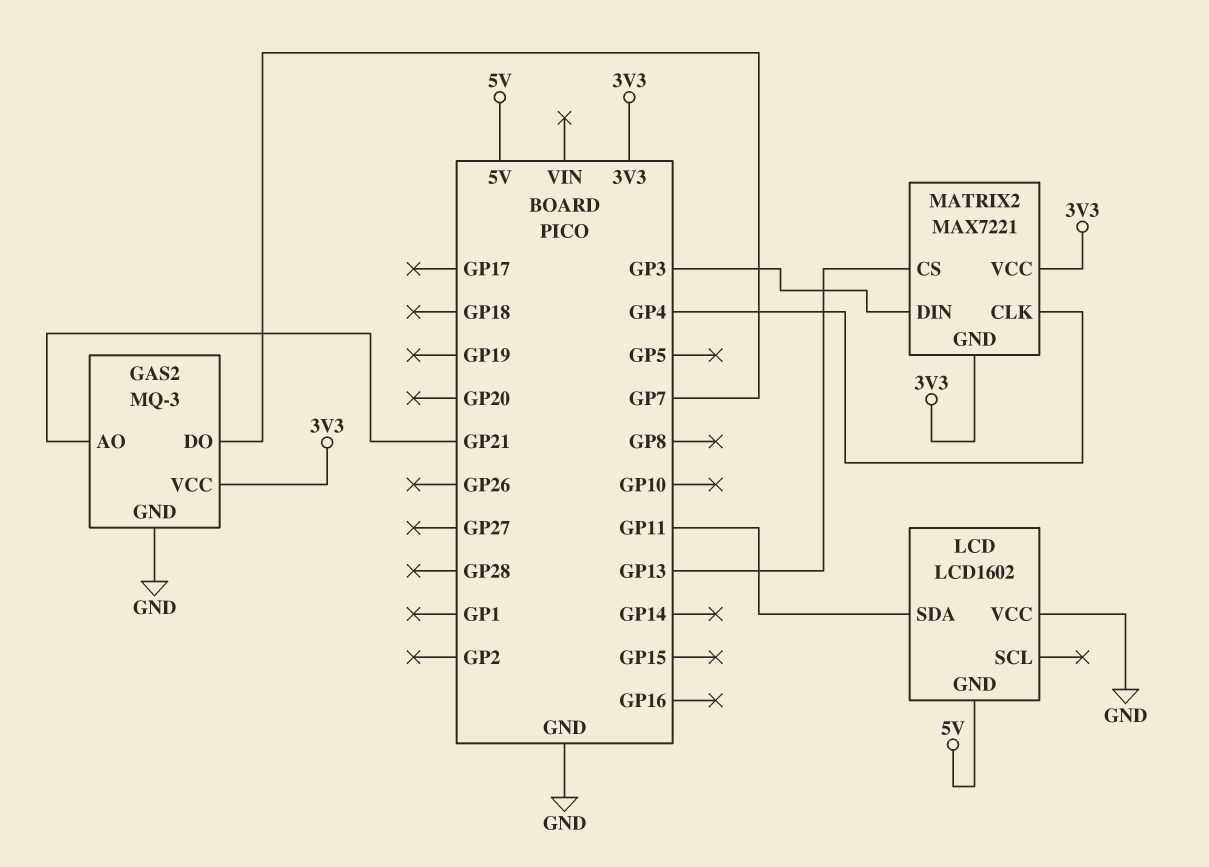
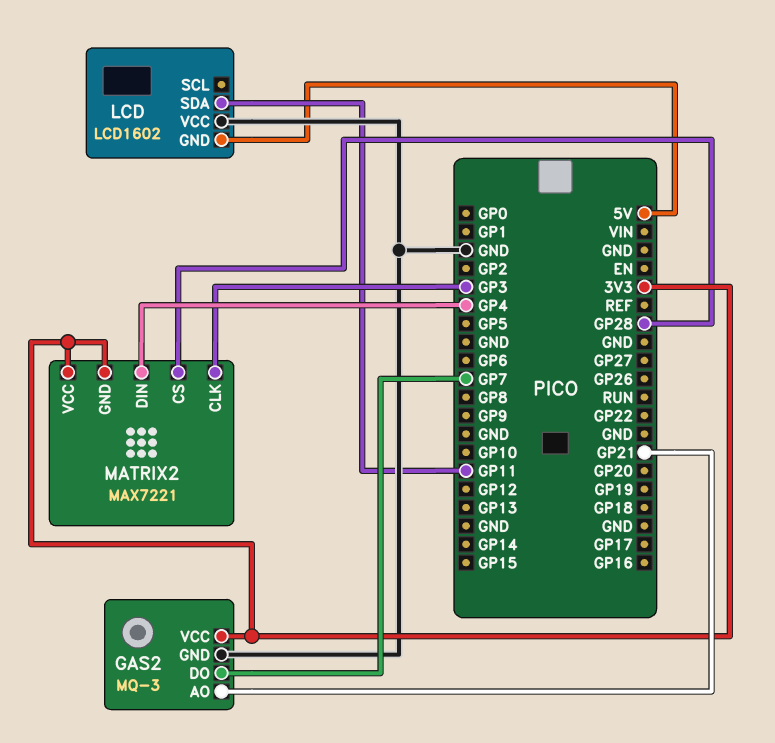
MATRIX2 pin CLK: GP4 -> GP3
MATRIX2 pin CS: GP13 -> GP28
MATRIX2 pin DIN: GP3 -> GP4

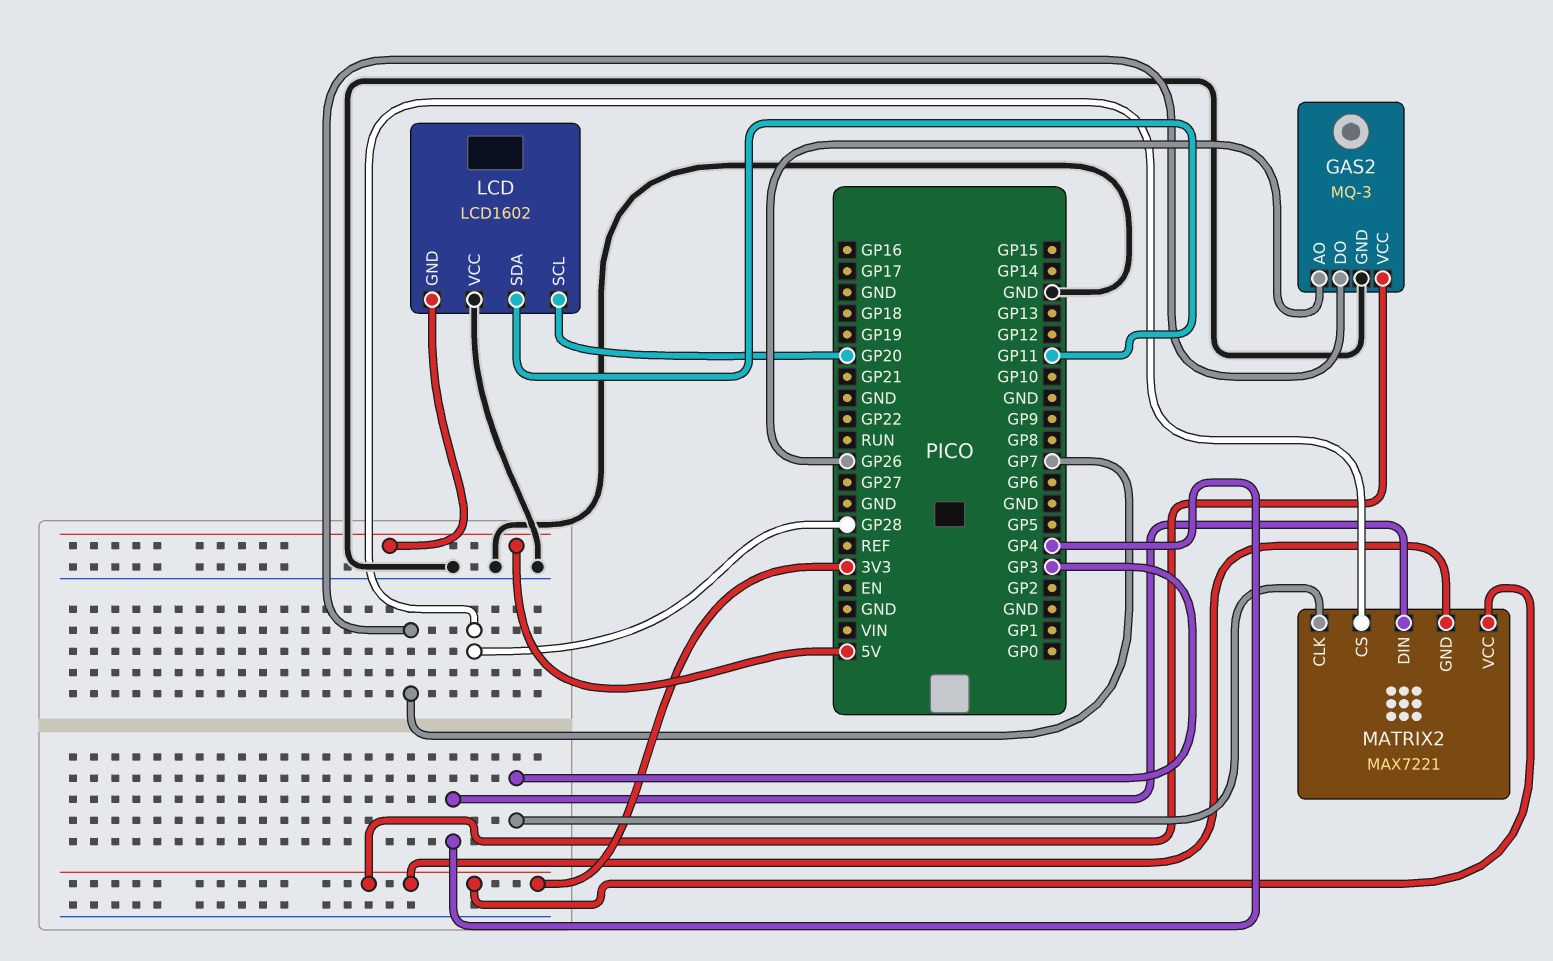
GAS2 pin AO: GP21 -> GP26
LCD pin SCL: none -> GP20

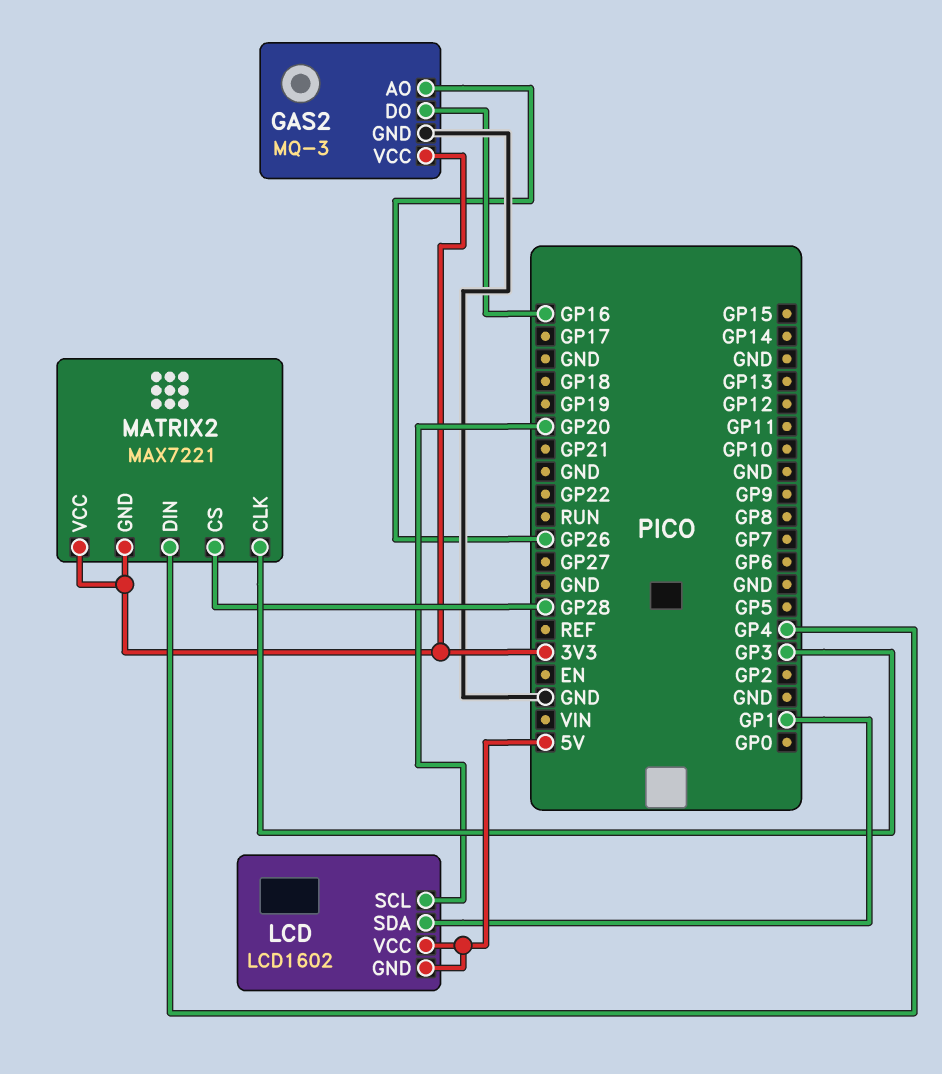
GAS2 pin DO: GP7 -> GP16
LCD pin SDA: GP11 -> GP1
LCD pin VCC: GND -> 5V

